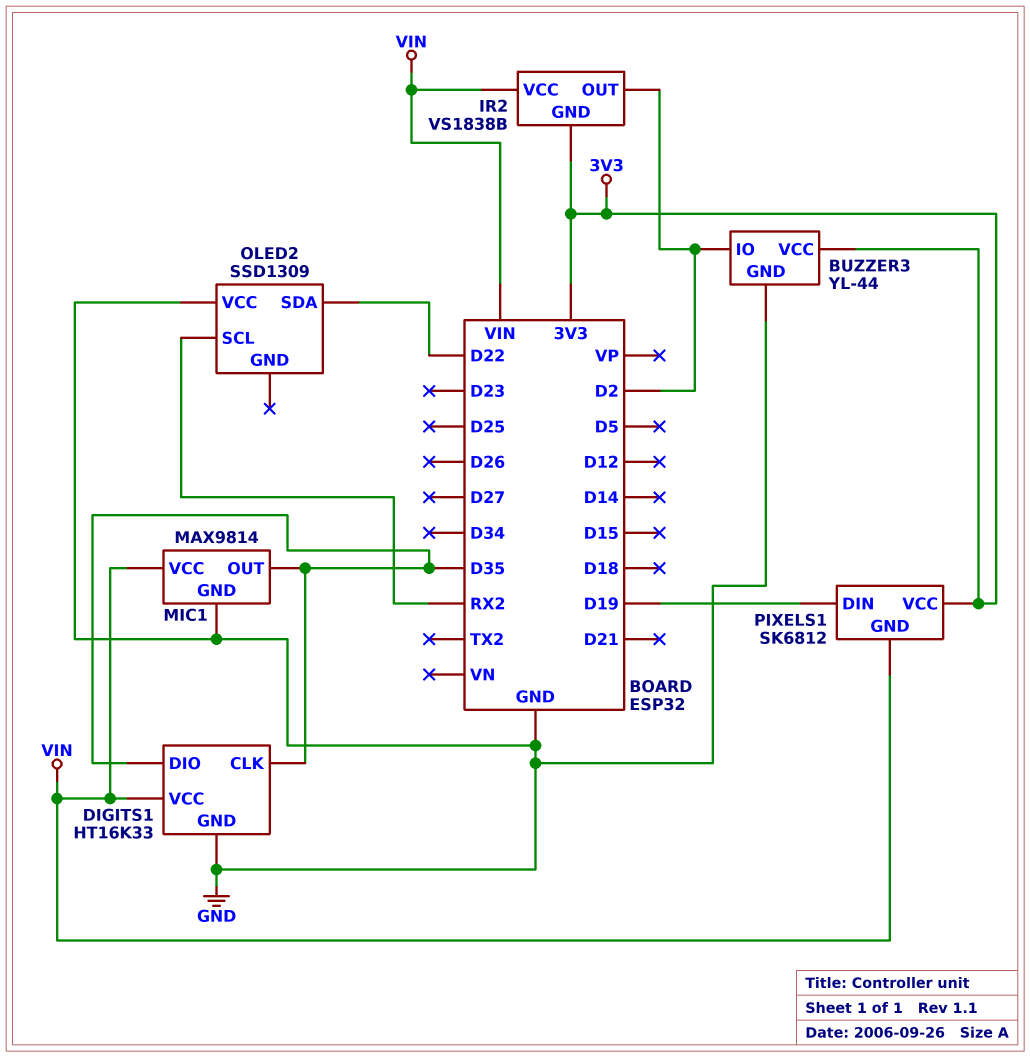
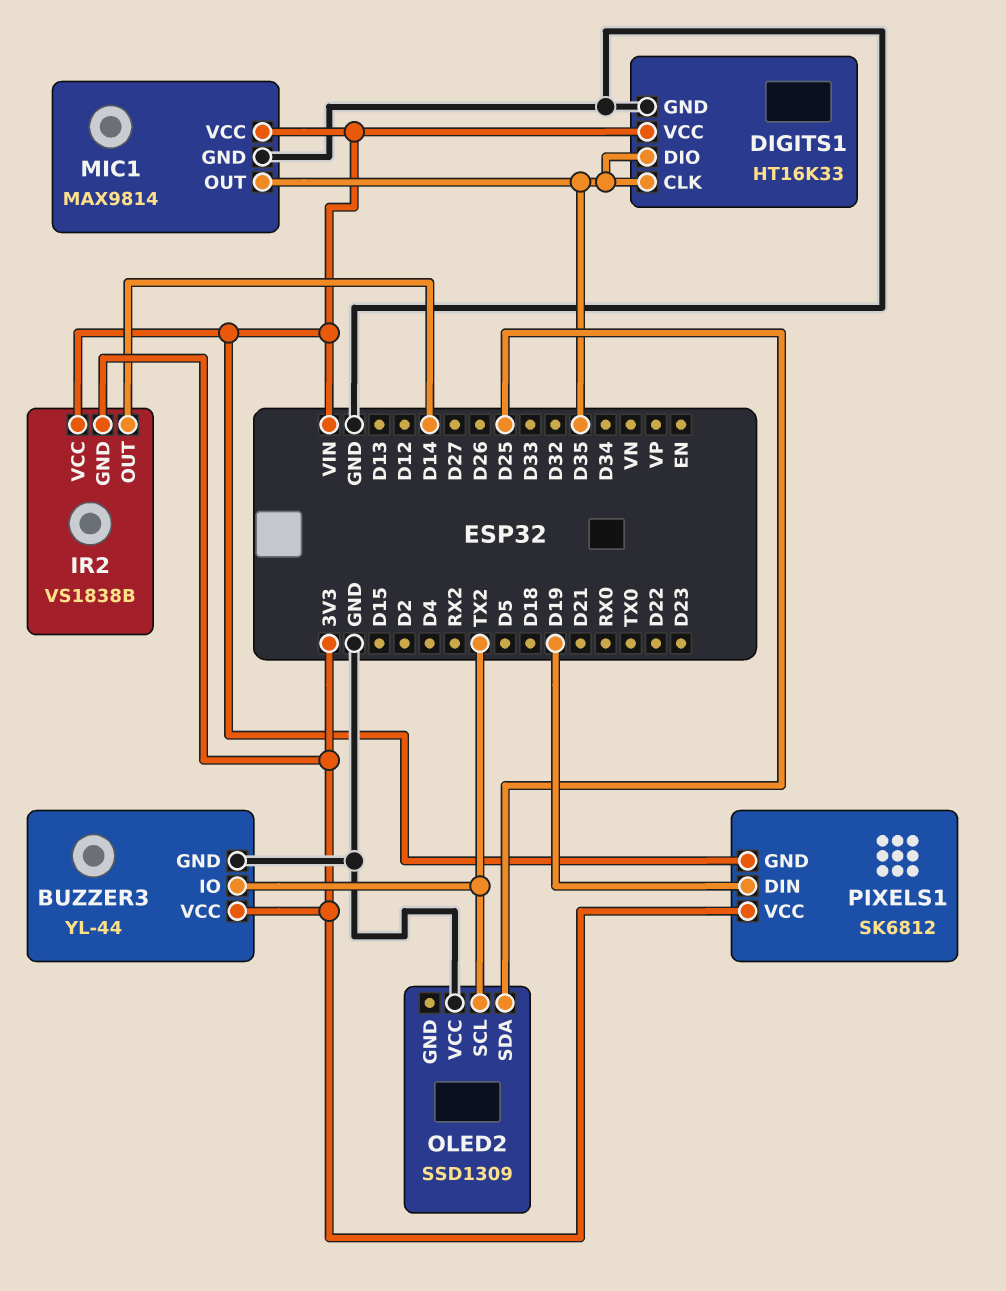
BUZZER3 pin IO: D2 -> TX2
IR2 pin OUT: D2 -> D14
OLED2 pin SCL: RX2 -> TX2
OLED2 pin SDA: D22 -> D25

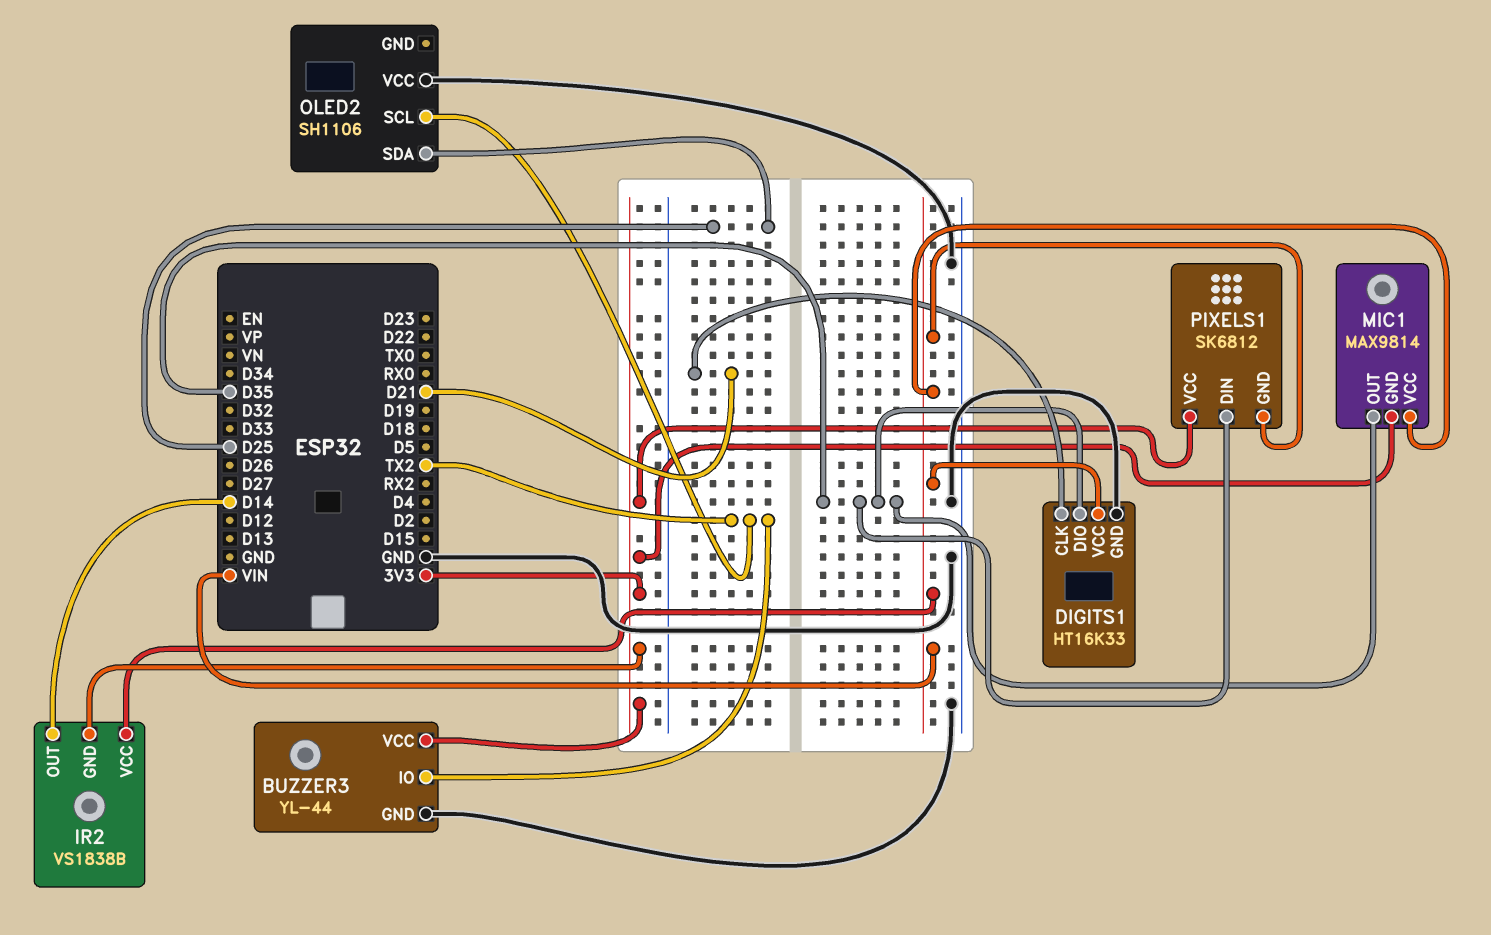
DIGITS1 pin CLK: D35 -> D21
MIC1 pin GND: GND -> 3V3
OLED2: SSD1309 -> SH1106
PIXELS1 pin DIN: D19 -> D35

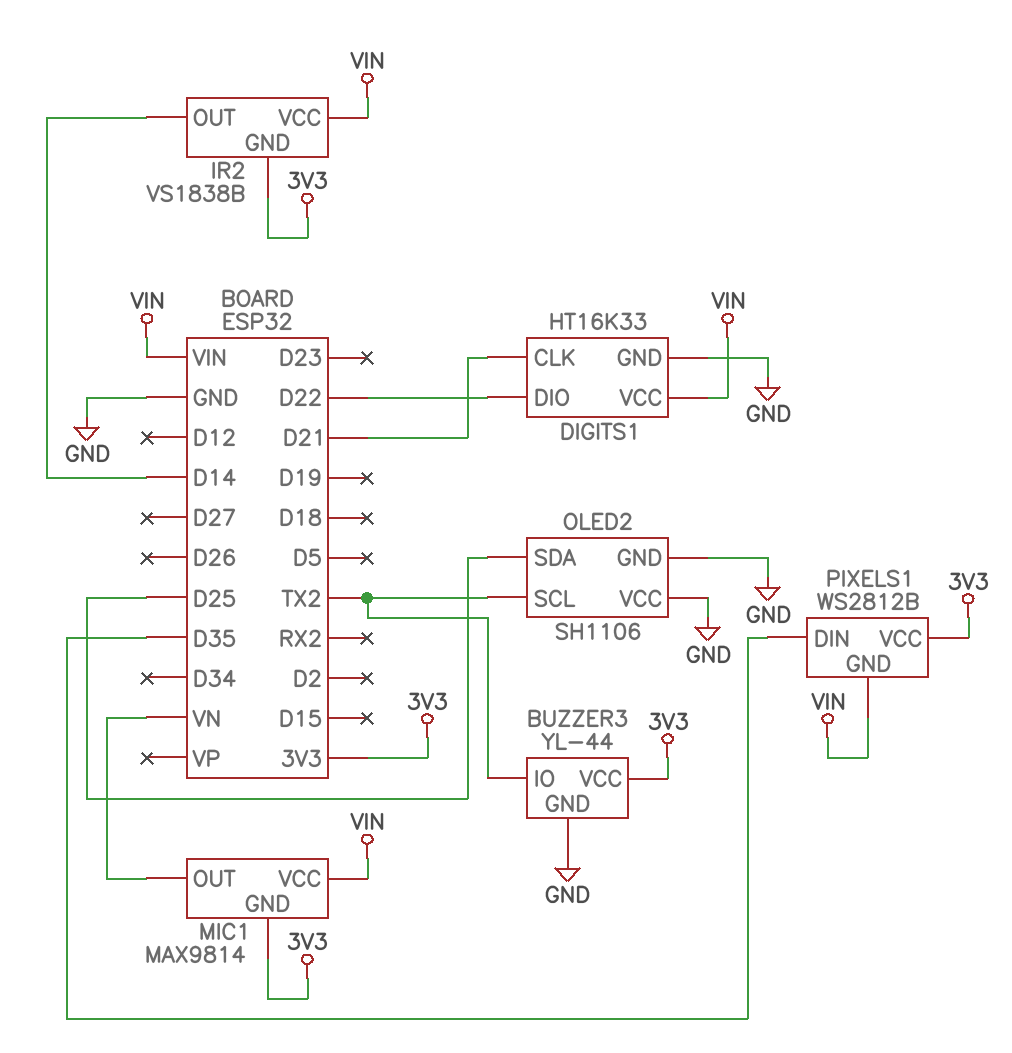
DIGITS1 pin DIO: D35 -> D22
MIC1 pin OUT: D35 -> VN
OLED2 pin GND: none -> GND
PIXELS1: SK6812 -> WS2812B

